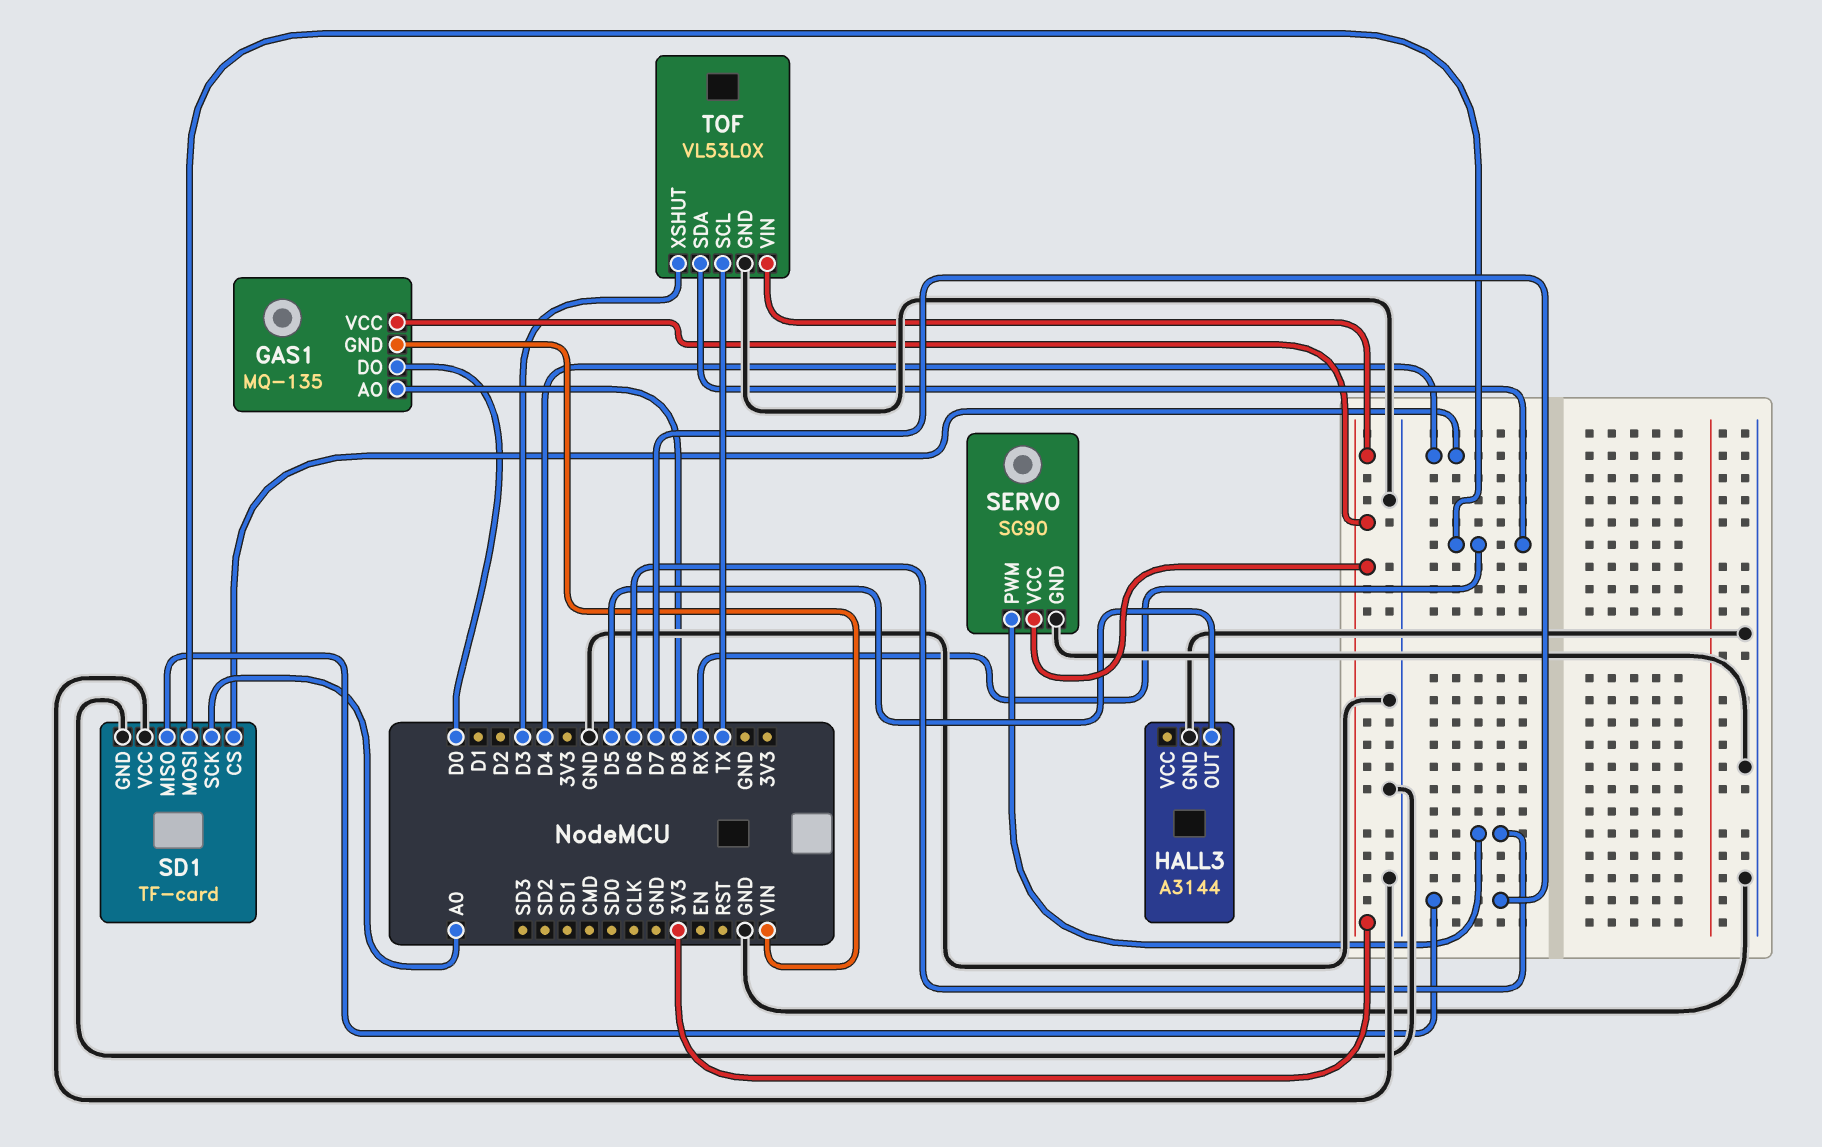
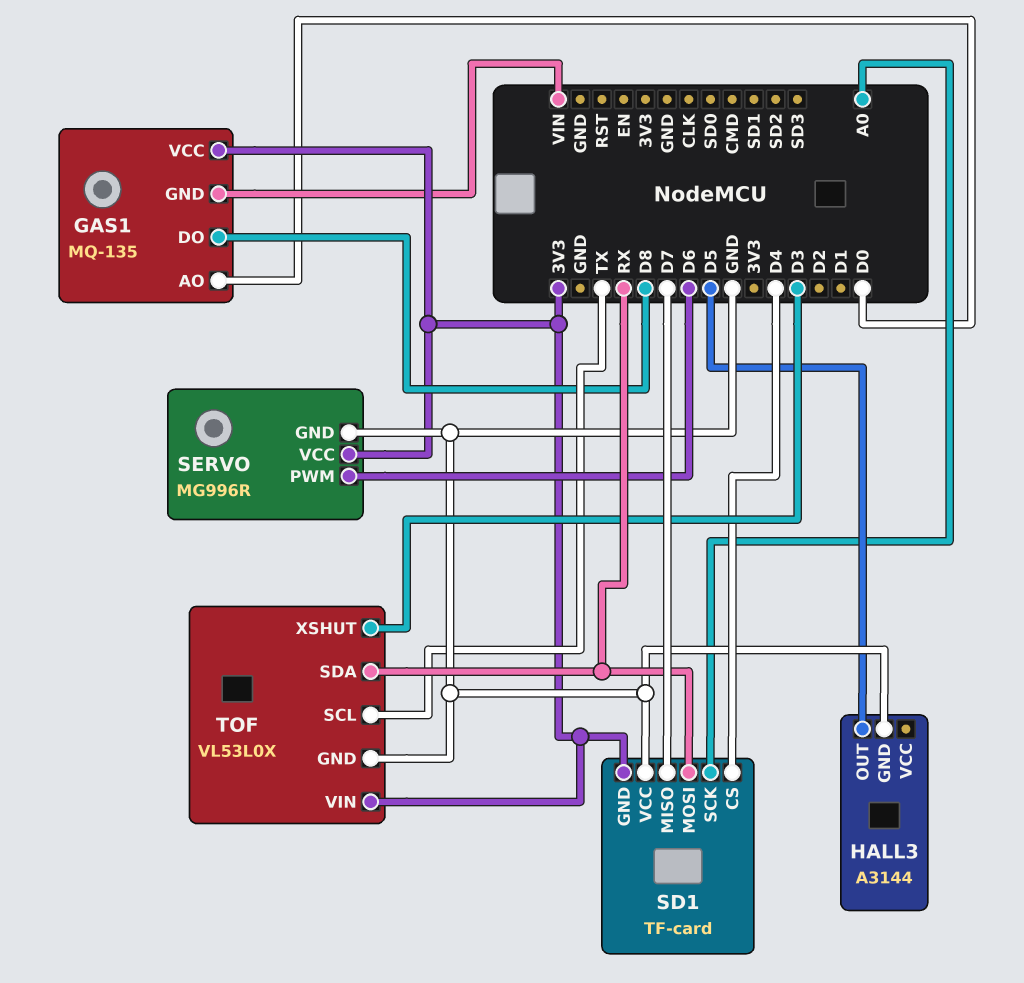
GAS1 pin AO: D8 -> D0
GAS1 pin DO: D0 -> D8
SD1 pin GND: GND -> 3V3
SERVO: SG90 -> MG996R

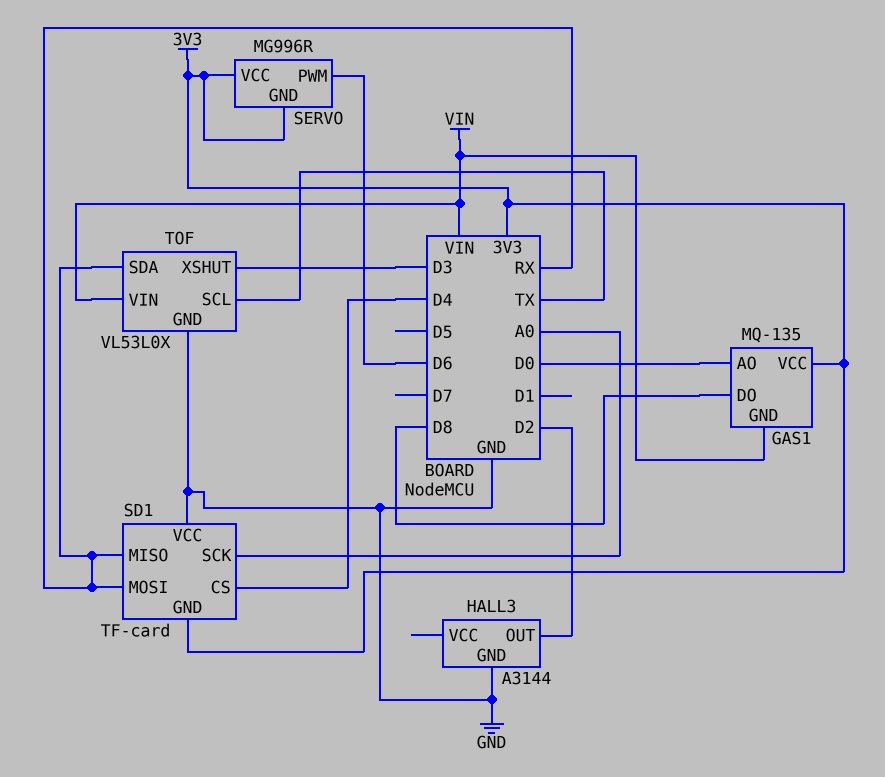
HALL3 pin OUT: D5 -> D2
SD1 pin MISO: D7 -> RX
SERVO pin GND: GND -> 3V3
TOF pin VIN: 3V3 -> VIN

